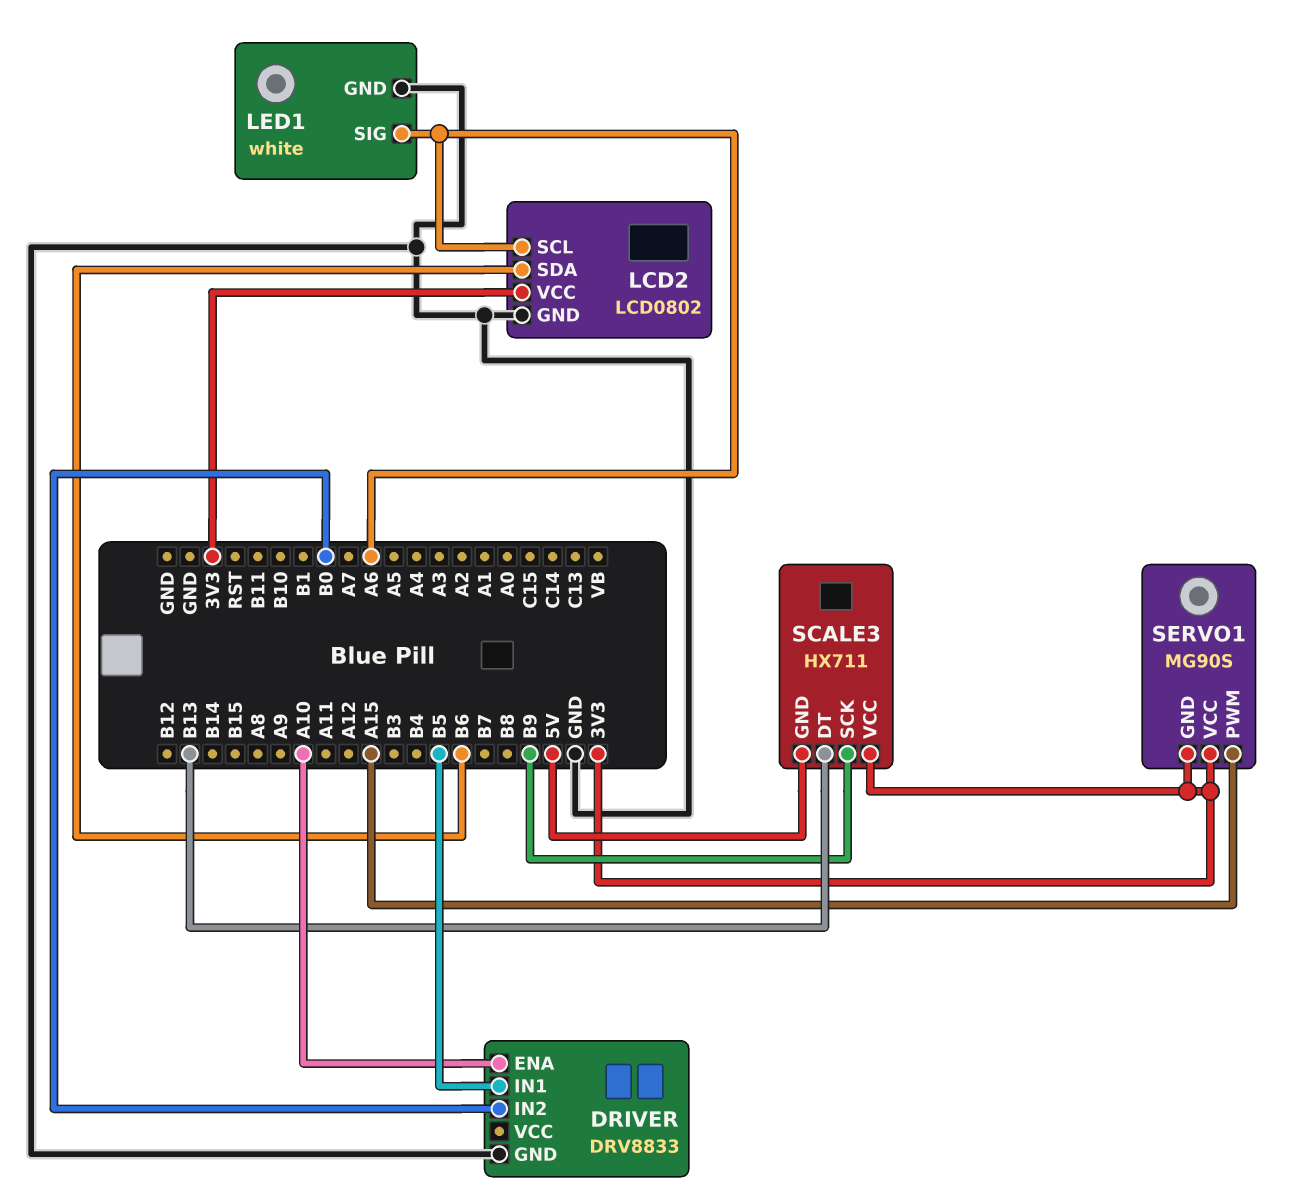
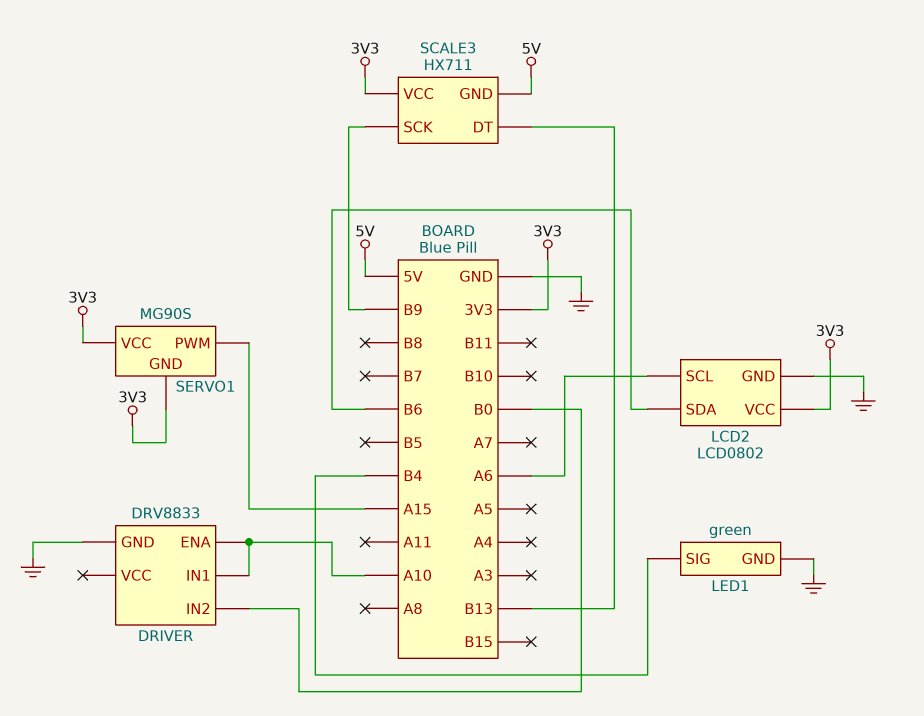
DRIVER pin IN1: B5 -> A10
LED1: white -> green
LED1 pin SIG: A6 -> B4

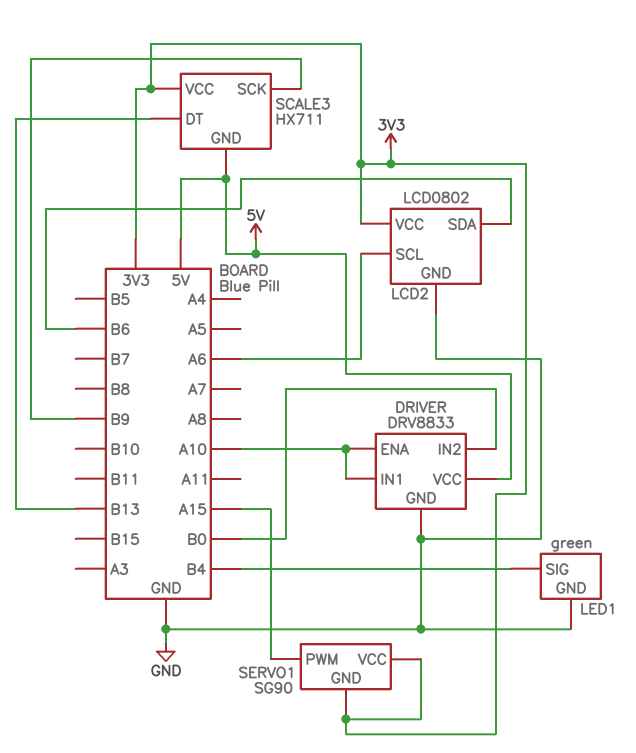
DRIVER pin VCC: none -> 5V
SERVO1: MG90S -> SG90

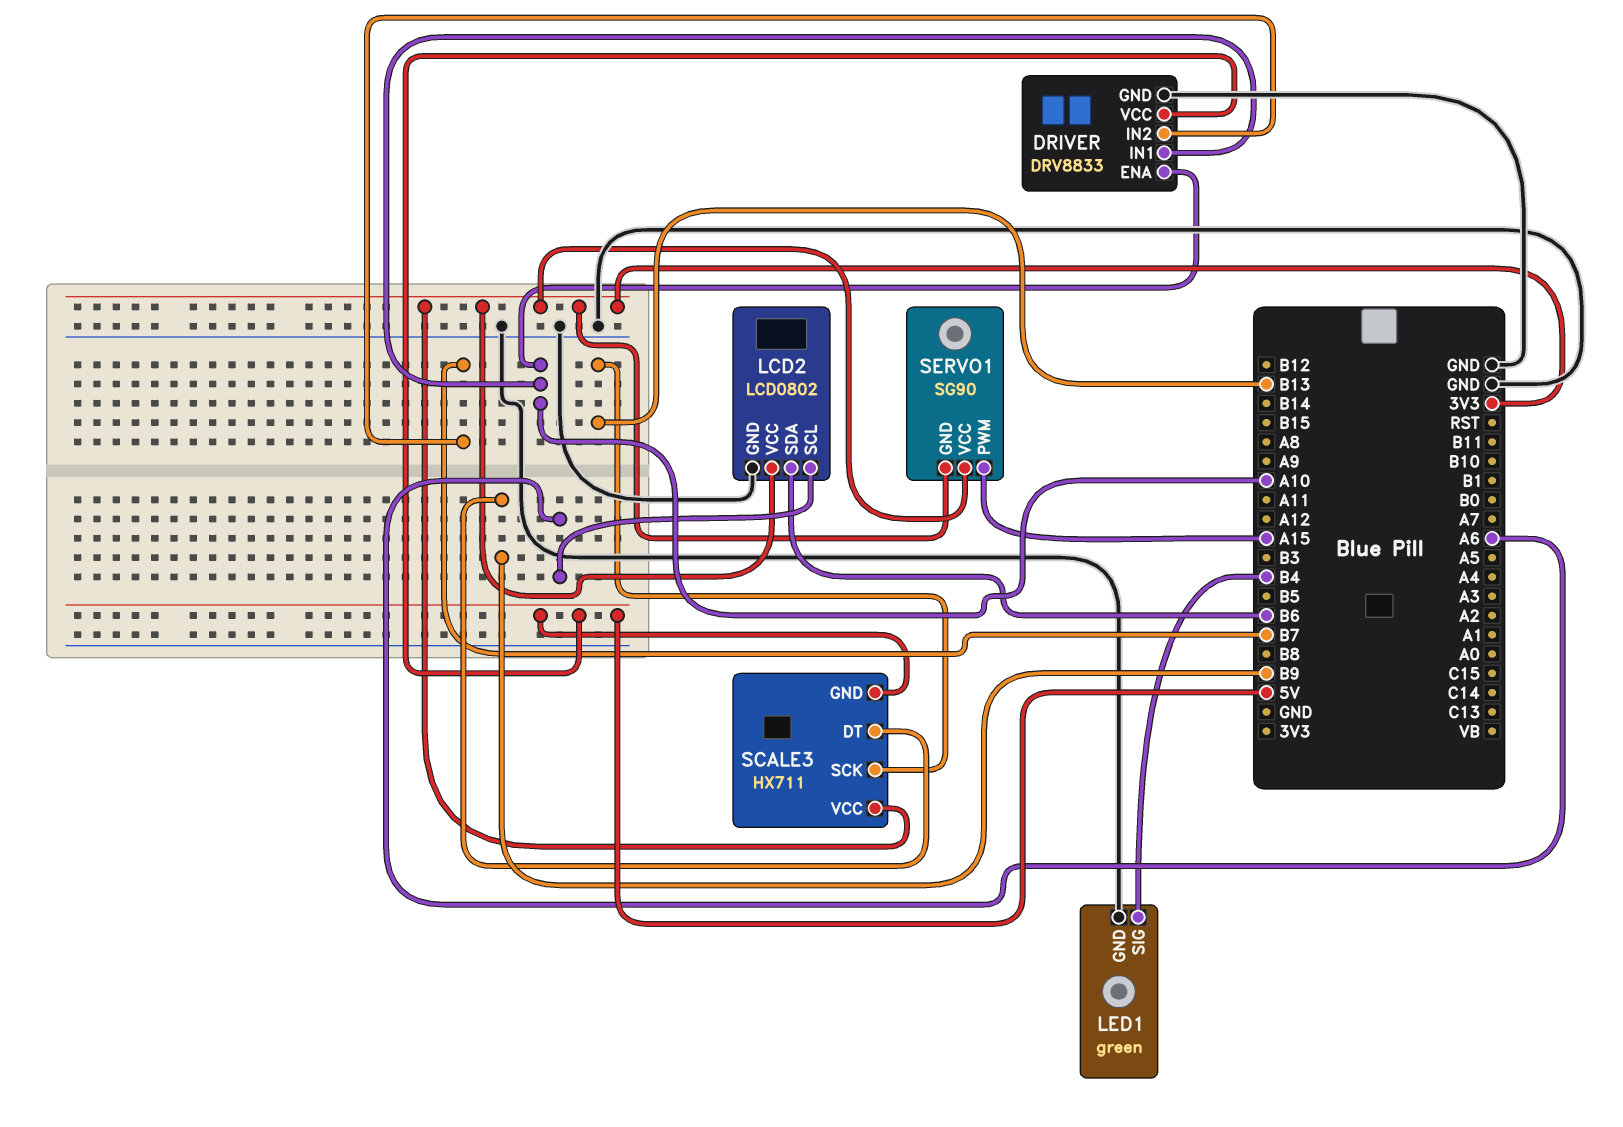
DRIVER pin IN2: B0 -> B7
SCALE3 pin DT: B13 -> B9
SCALE3 pin SCK: B9 -> B13

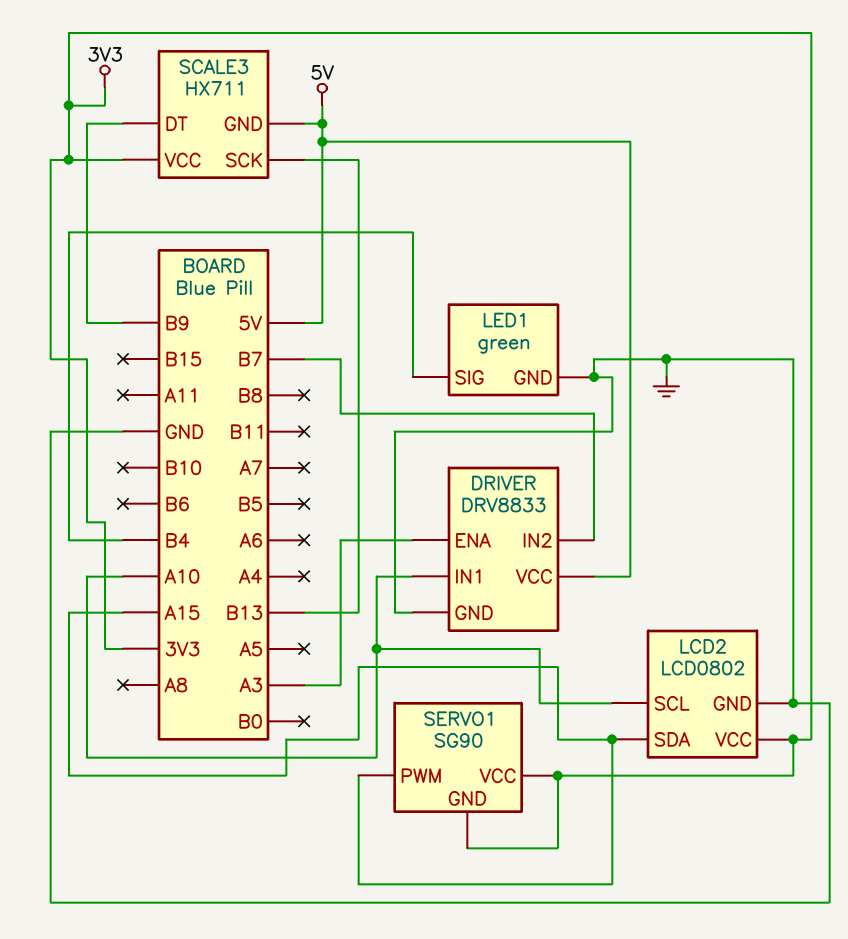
DRIVER pin ENA: A10 -> A3
LCD2 pin SCL: A6 -> A10
LCD2 pin SDA: B6 -> A15

